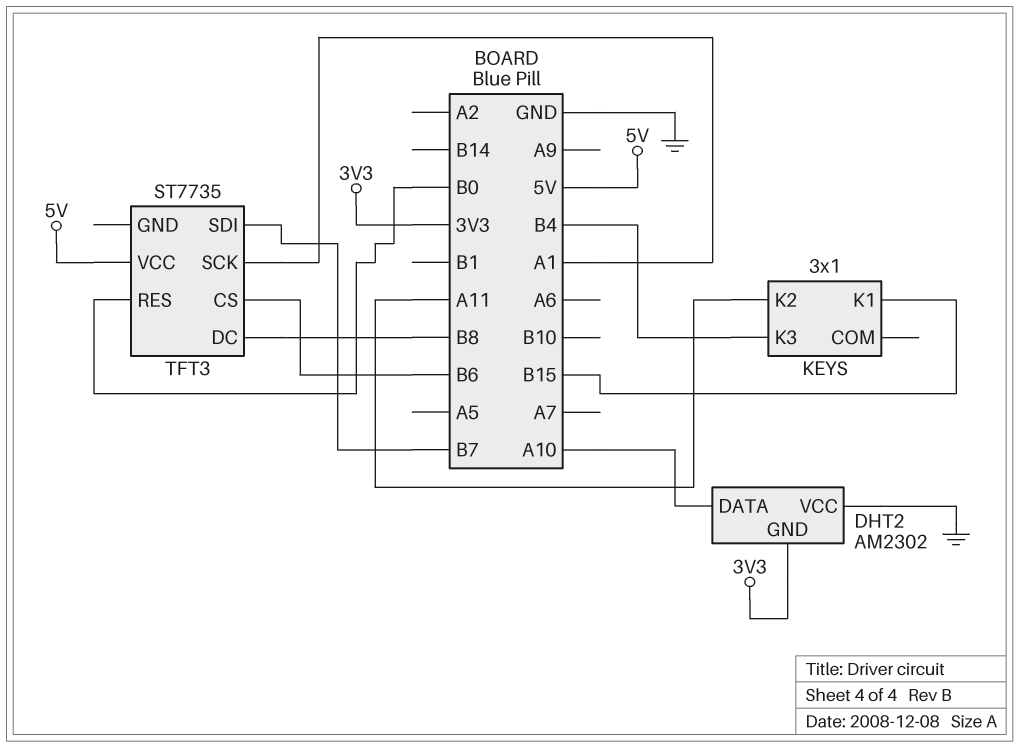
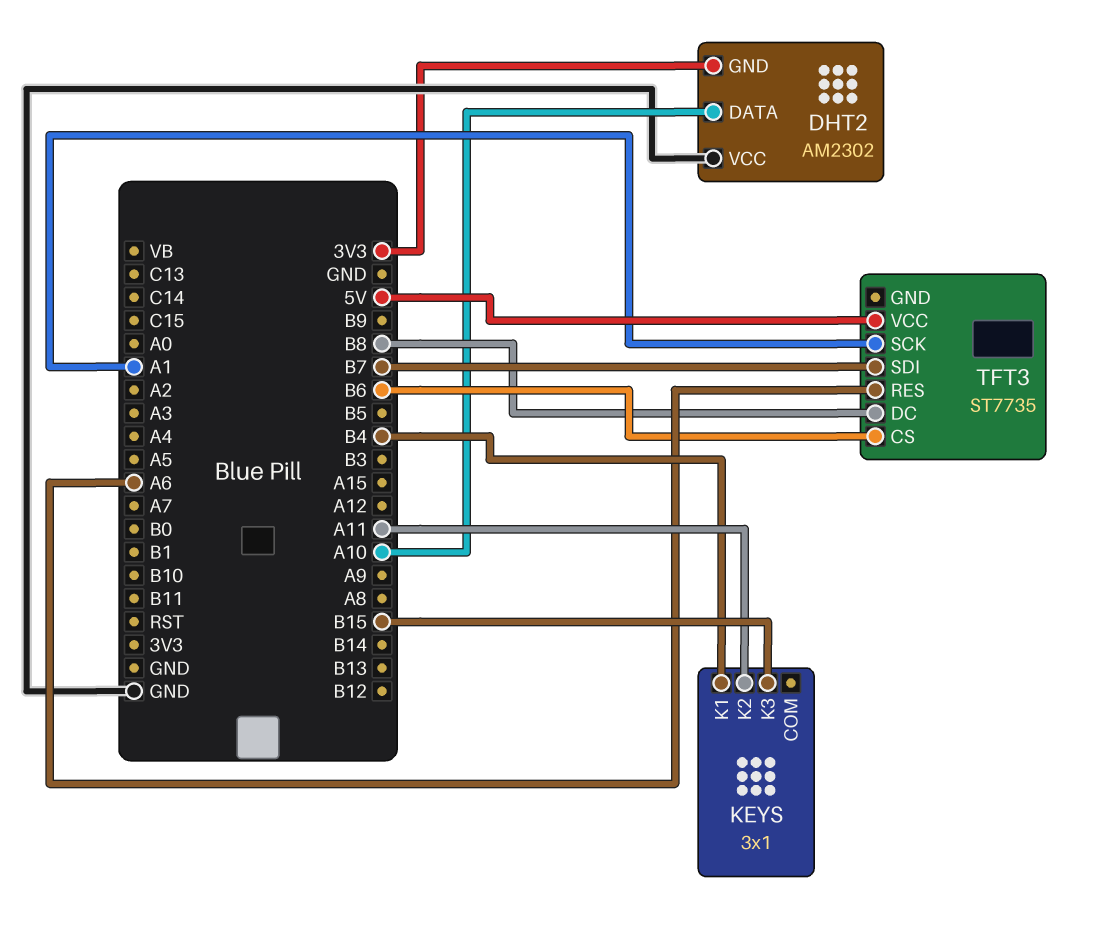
KEYS pin K1: B15 -> B4
KEYS pin K3: B4 -> B15
TFT3 pin RES: B0 -> A6

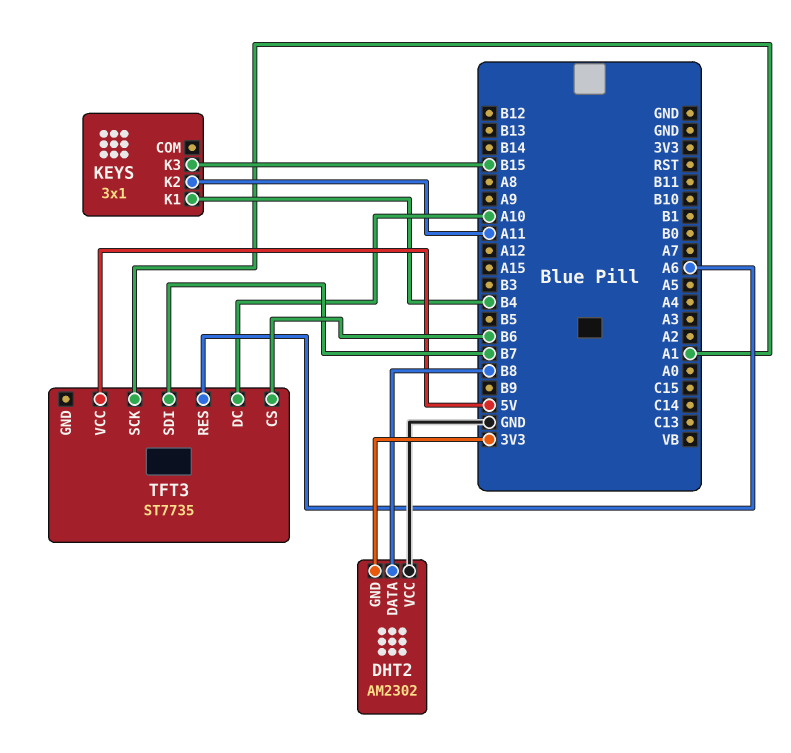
DHT2 pin DATA: A10 -> B8
TFT3 pin DC: B8 -> A10

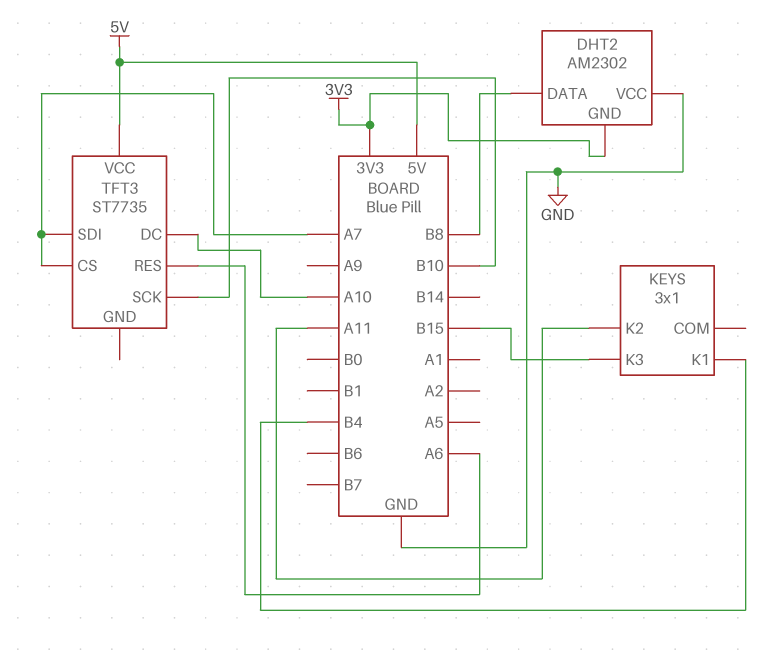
TFT3 pin CS: B6 -> A7
TFT3 pin SCK: A1 -> B10
TFT3 pin SDI: B7 -> A7

